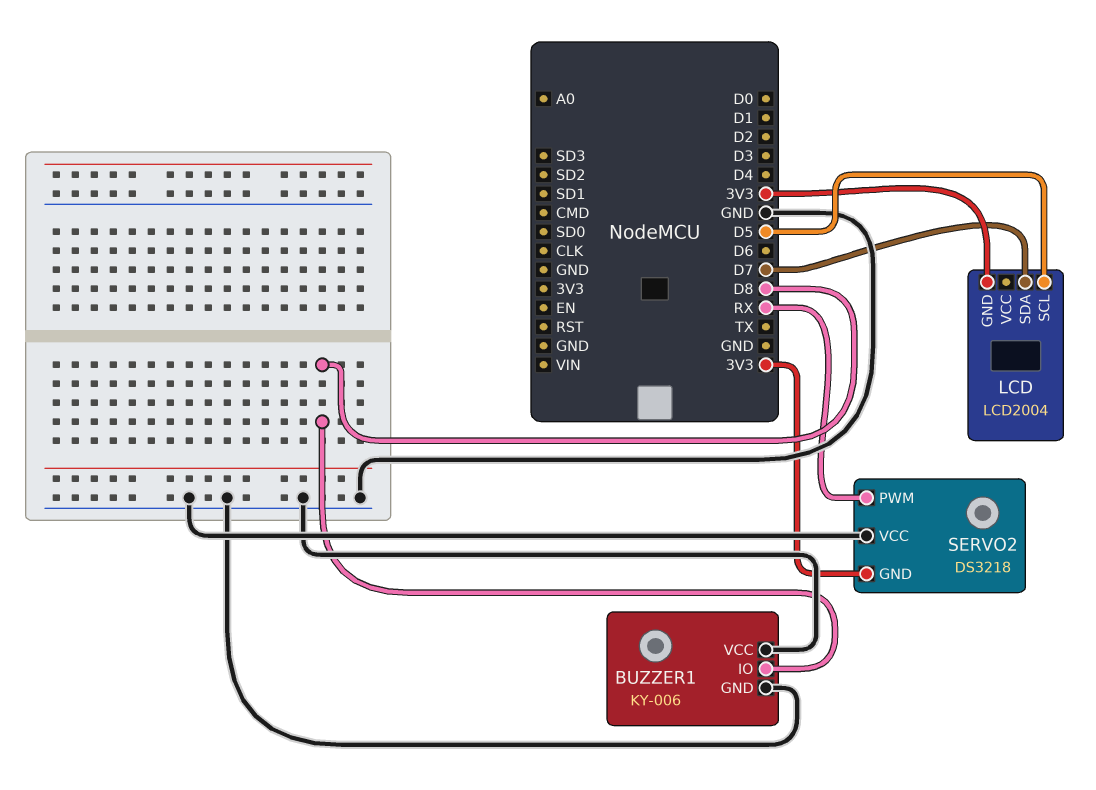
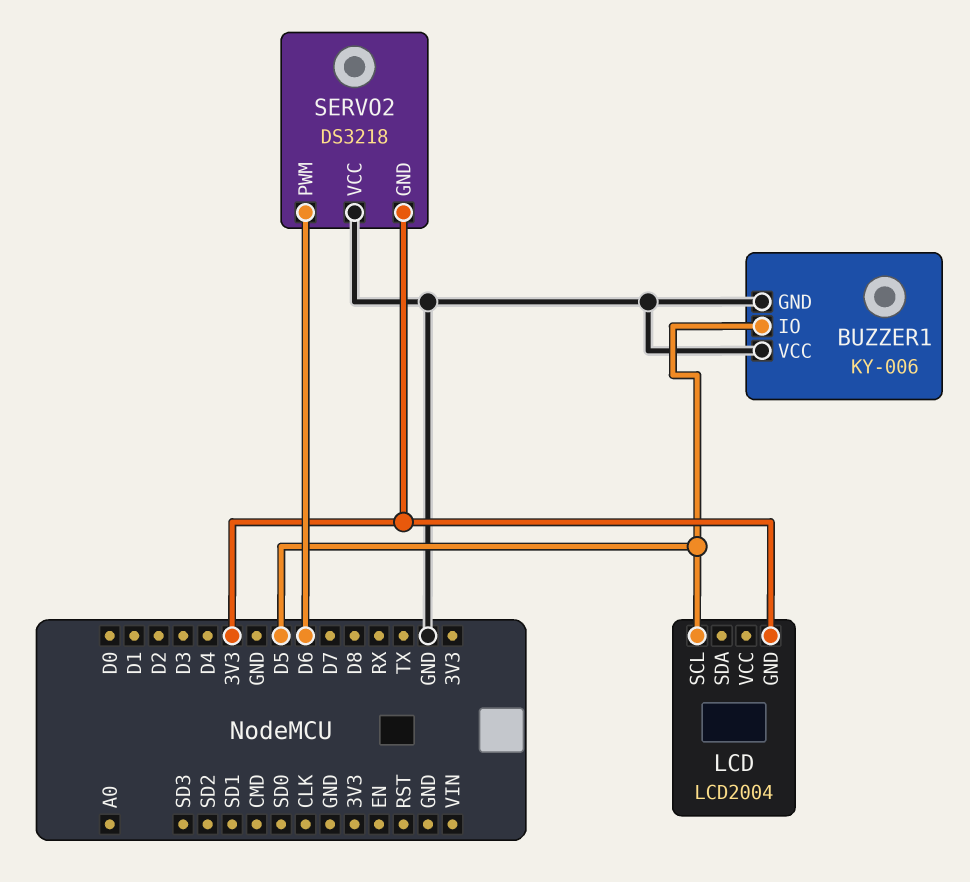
BUZZER1 pin IO: D8 -> D5
LCD pin SDA: D7 -> none
SERVO2 pin PWM: RX -> D6

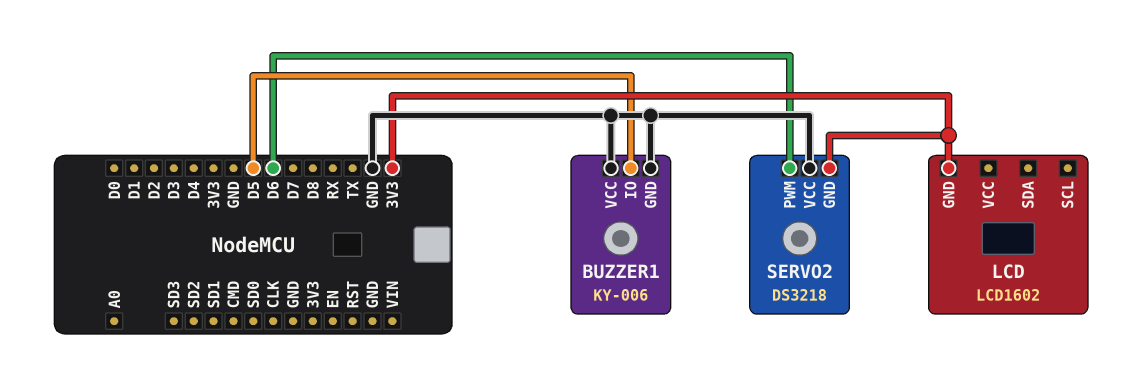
LCD: LCD2004 -> LCD1602
LCD pin SCL: D5 -> none

